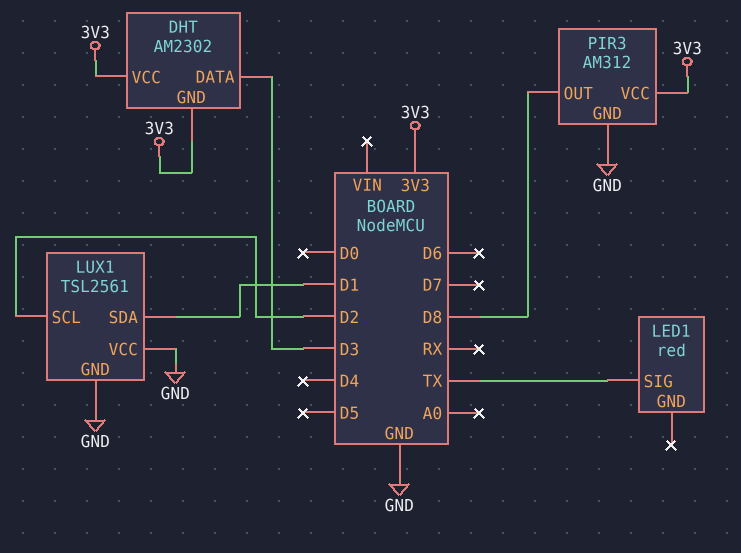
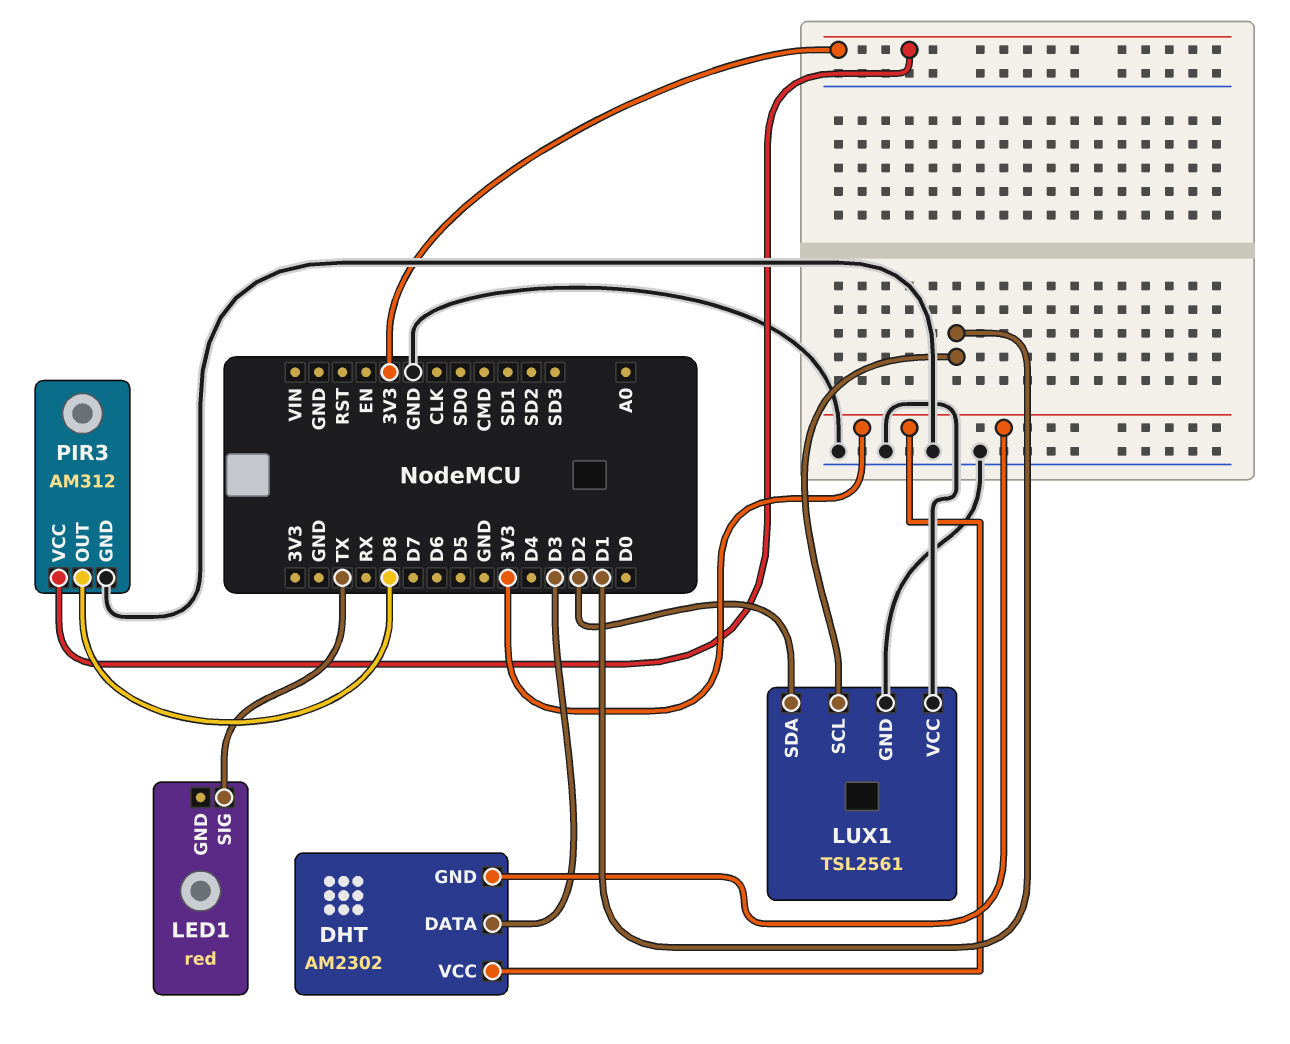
LUX1 pin SCL: D2 -> D1
LUX1 pin SDA: D1 -> D2

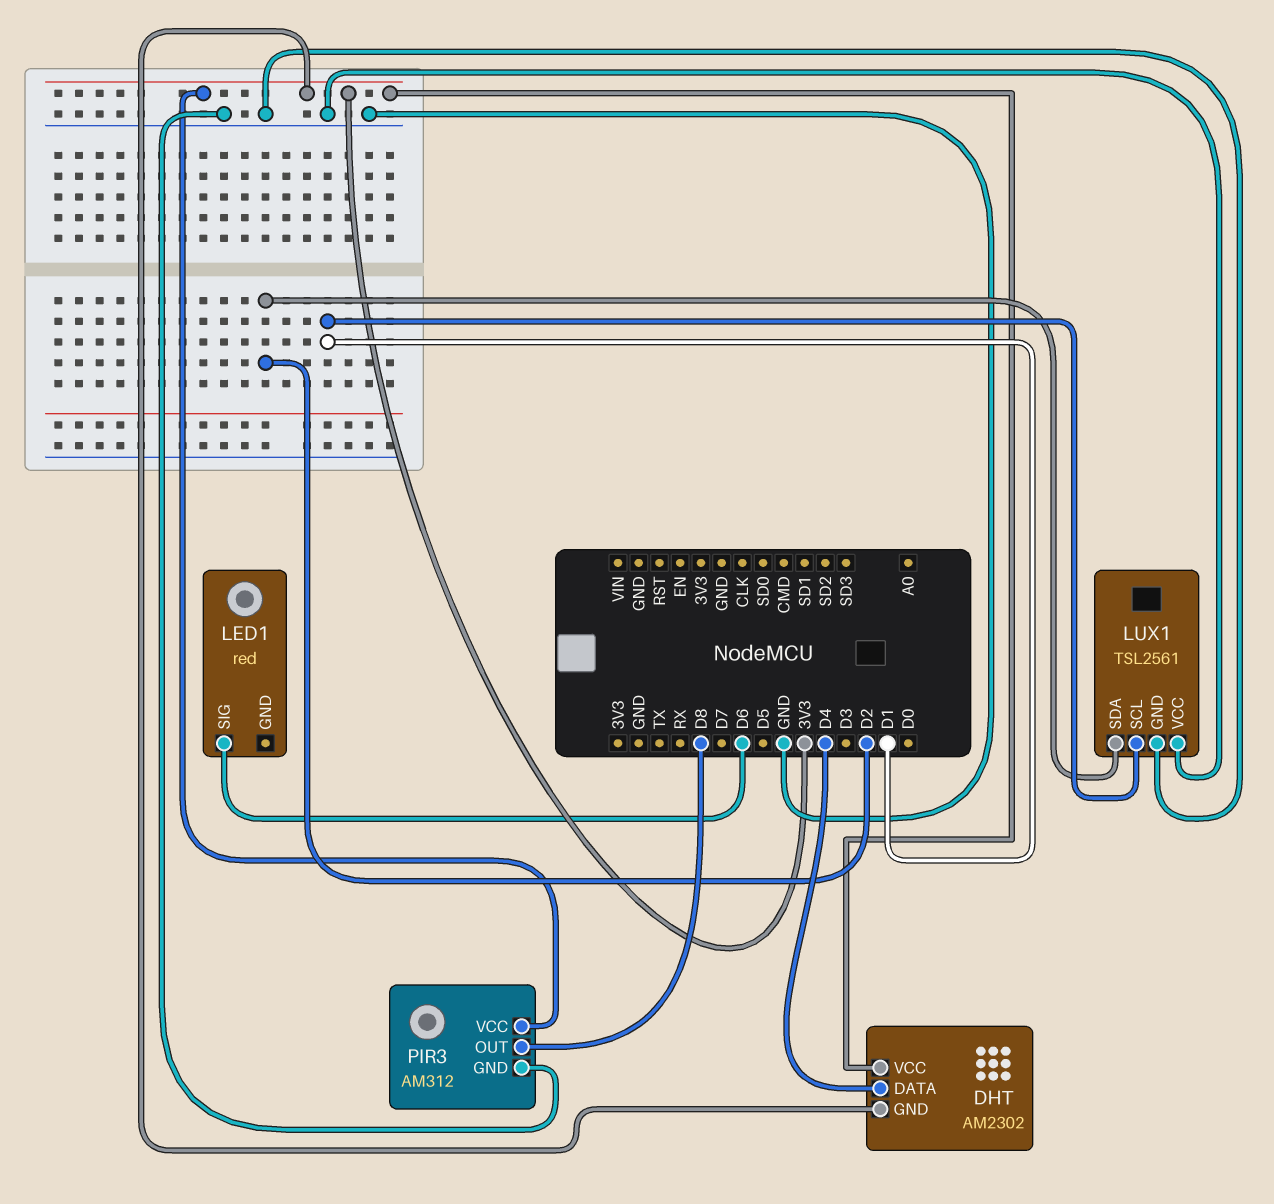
DHT pin DATA: D3 -> D4
LED1 pin SIG: TX -> D6

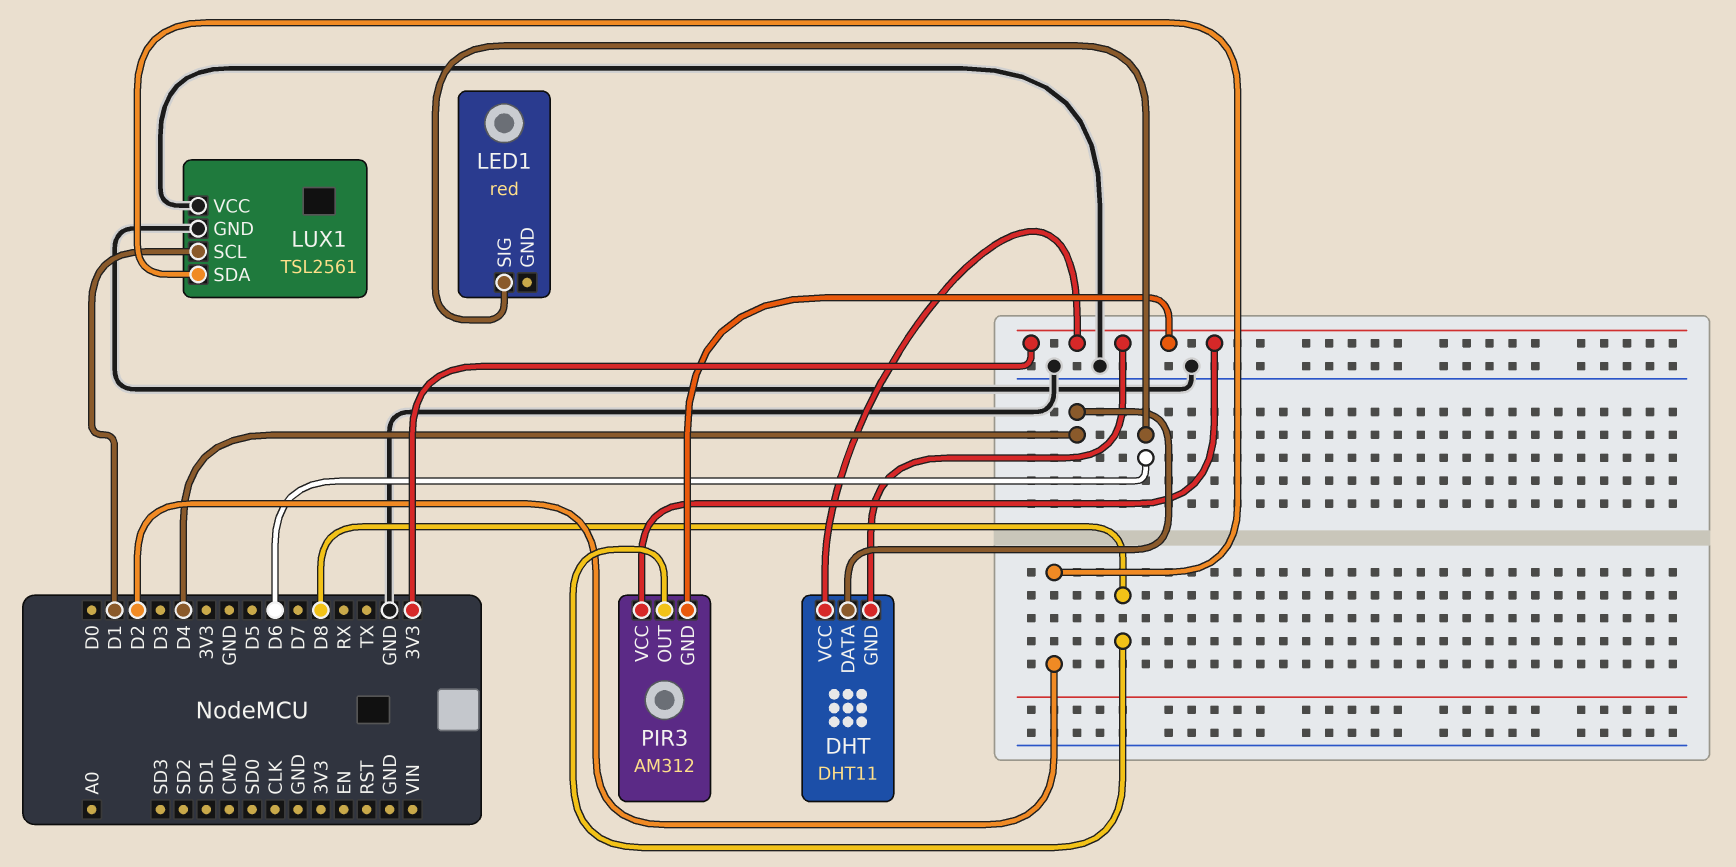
DHT: AM2302 -> DHT11
PIR3 pin GND: GND -> 3V3

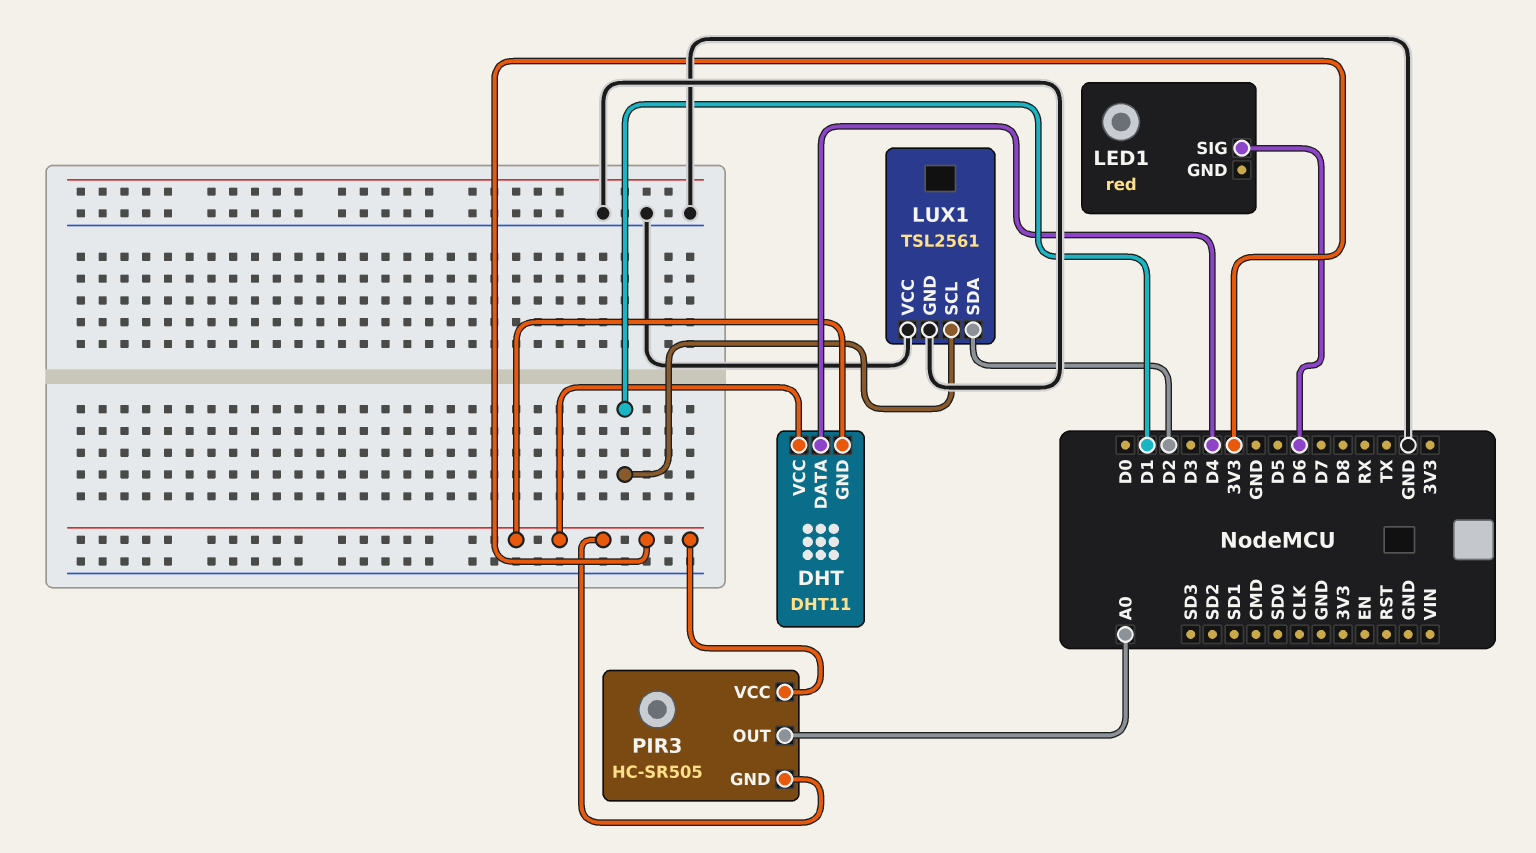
PIR3: AM312 -> HC-SR505
PIR3 pin OUT: D8 -> A0

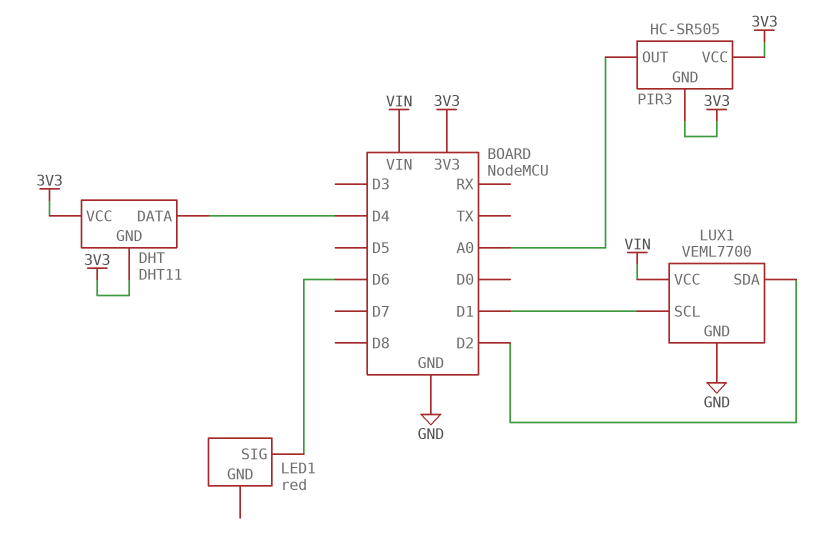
LUX1: TSL2561 -> VEML7700
LUX1 pin VCC: GND -> VIN

